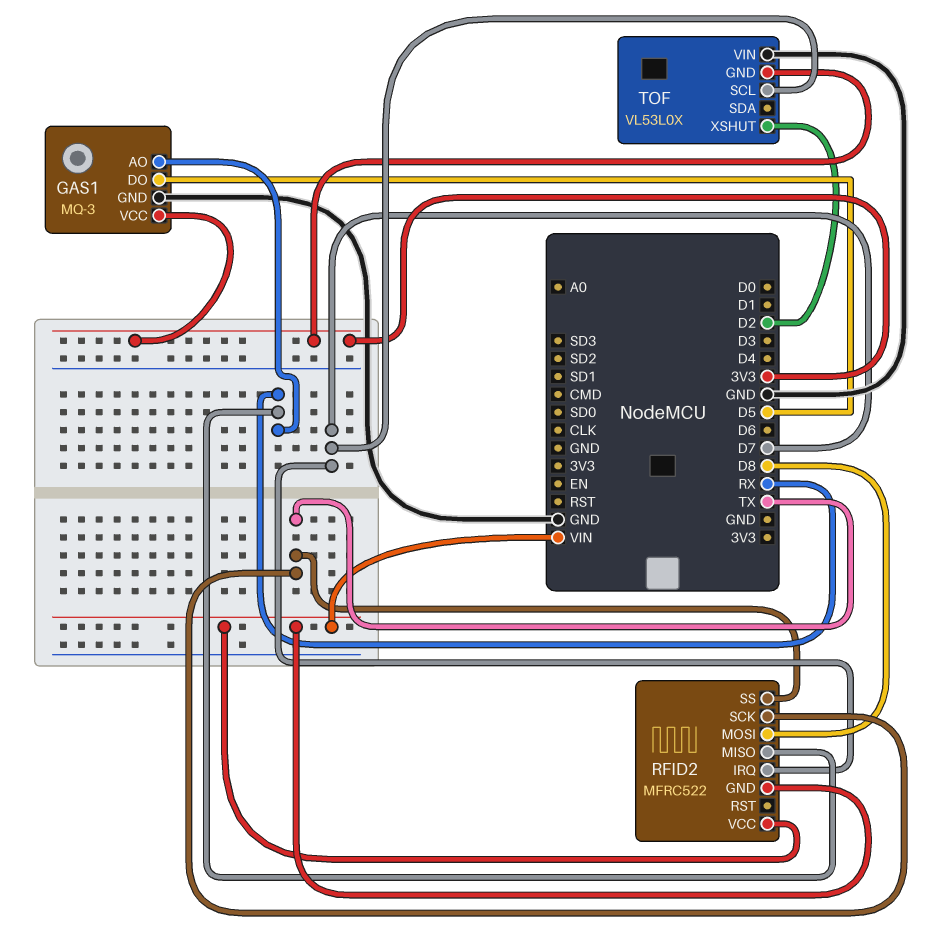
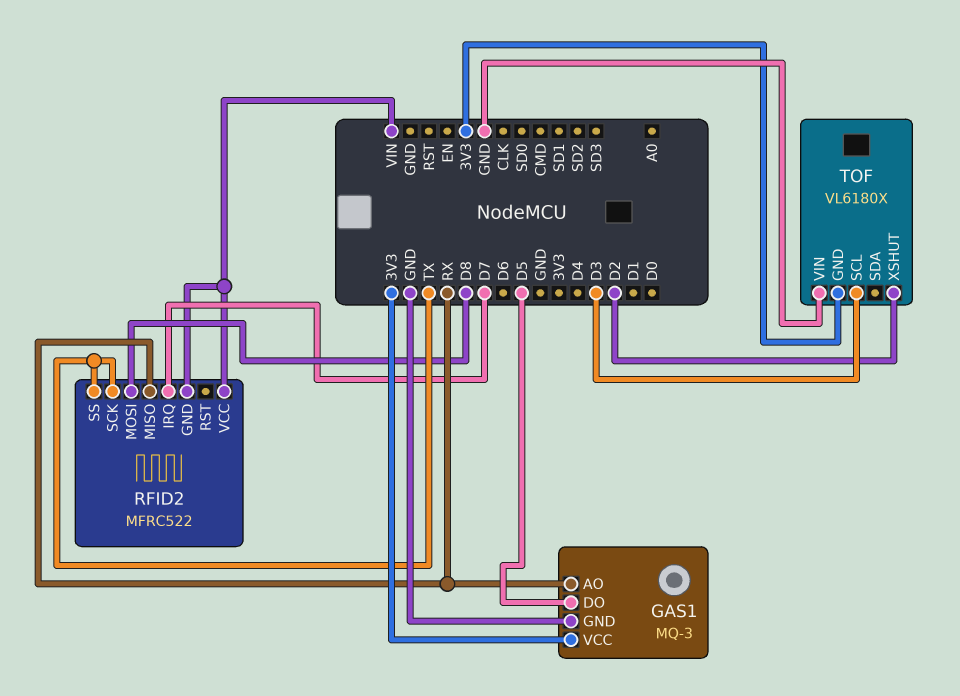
TOF: VL53L0X -> VL6180X
TOF pin SCL: D7 -> D3

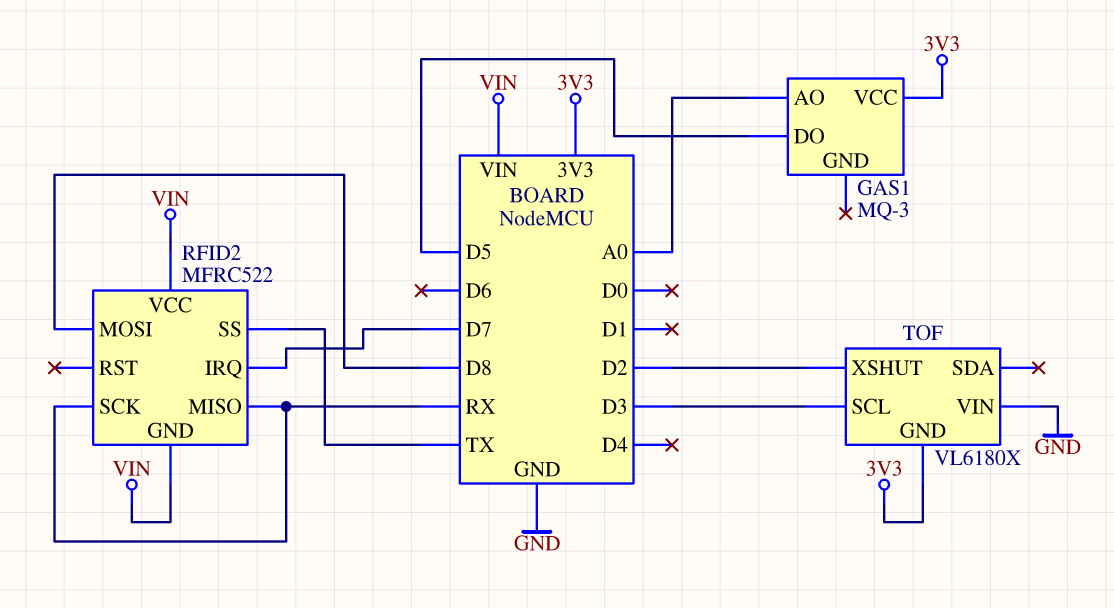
GAS1 pin AO: RX -> A0
GAS1 pin GND: GND -> none
RFID2 pin SCK: TX -> RX

